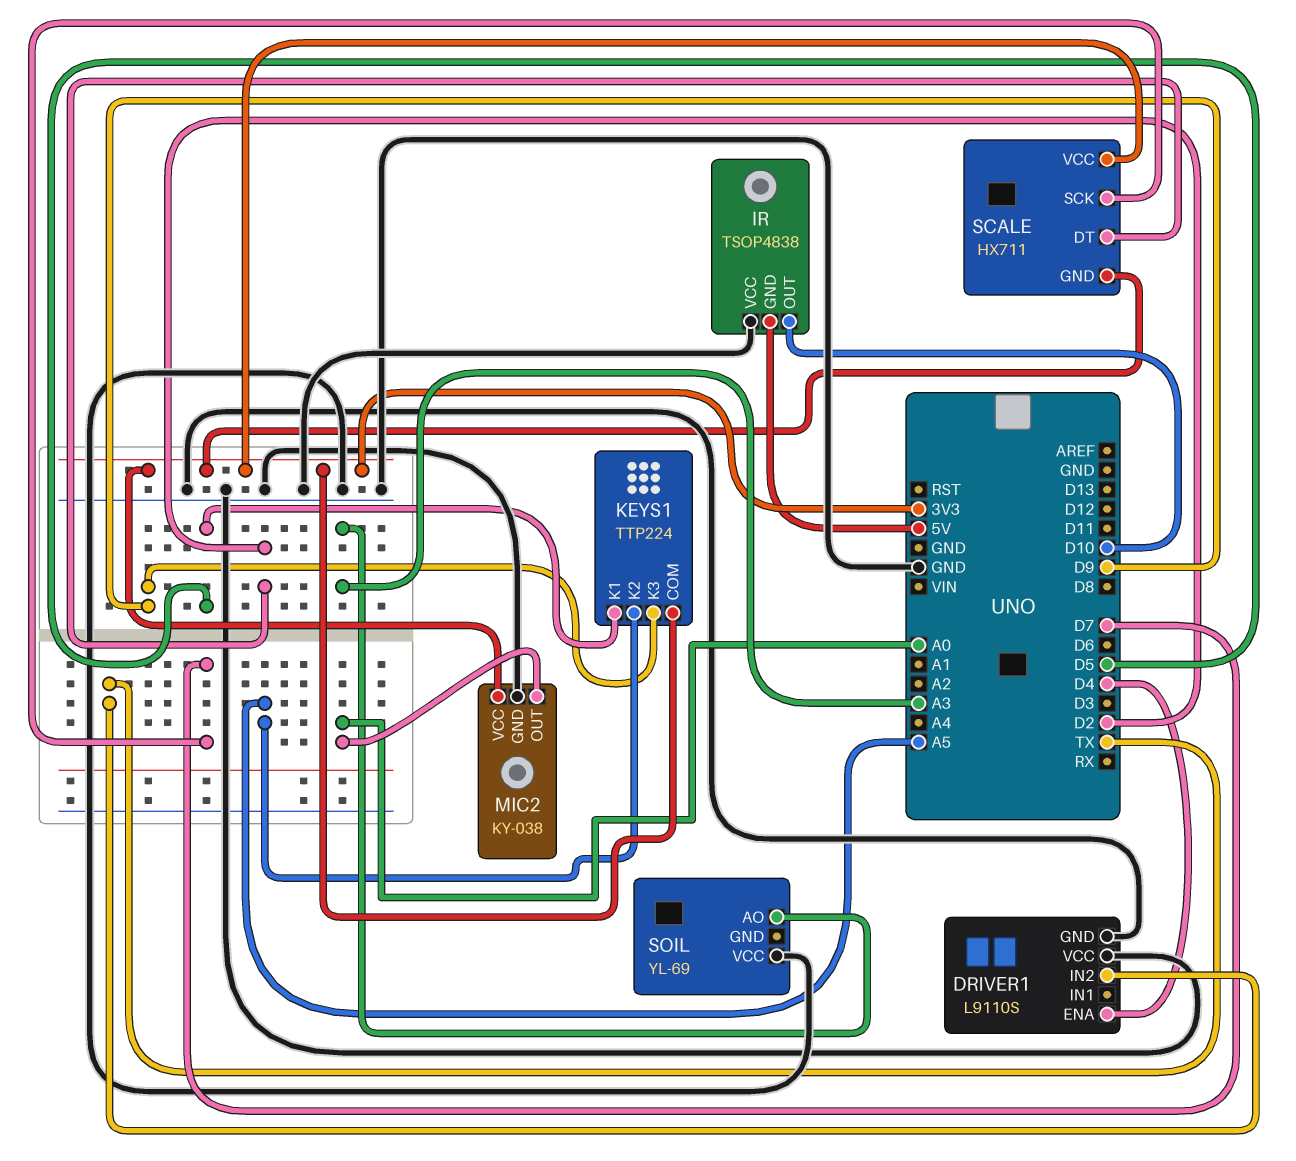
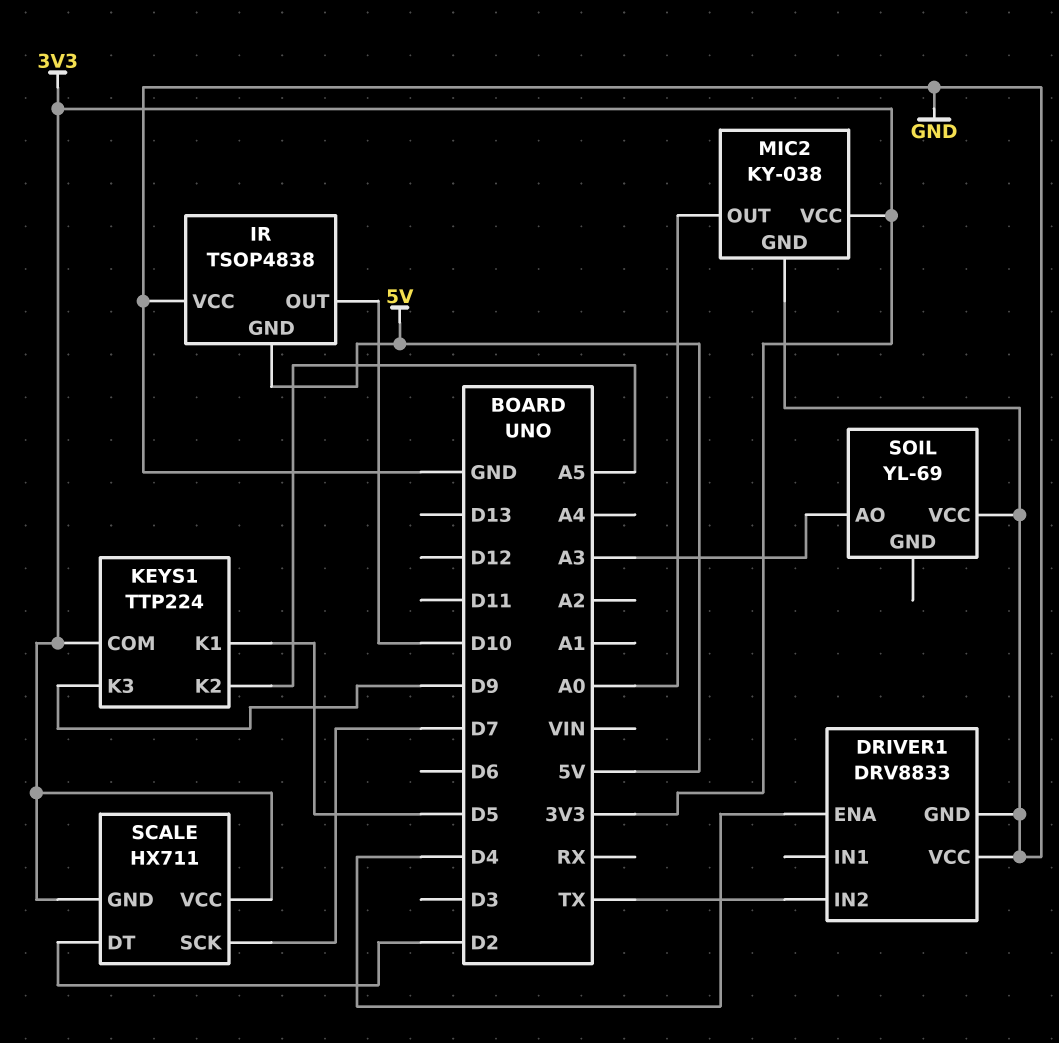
DRIVER1: L9110S -> DRV8833

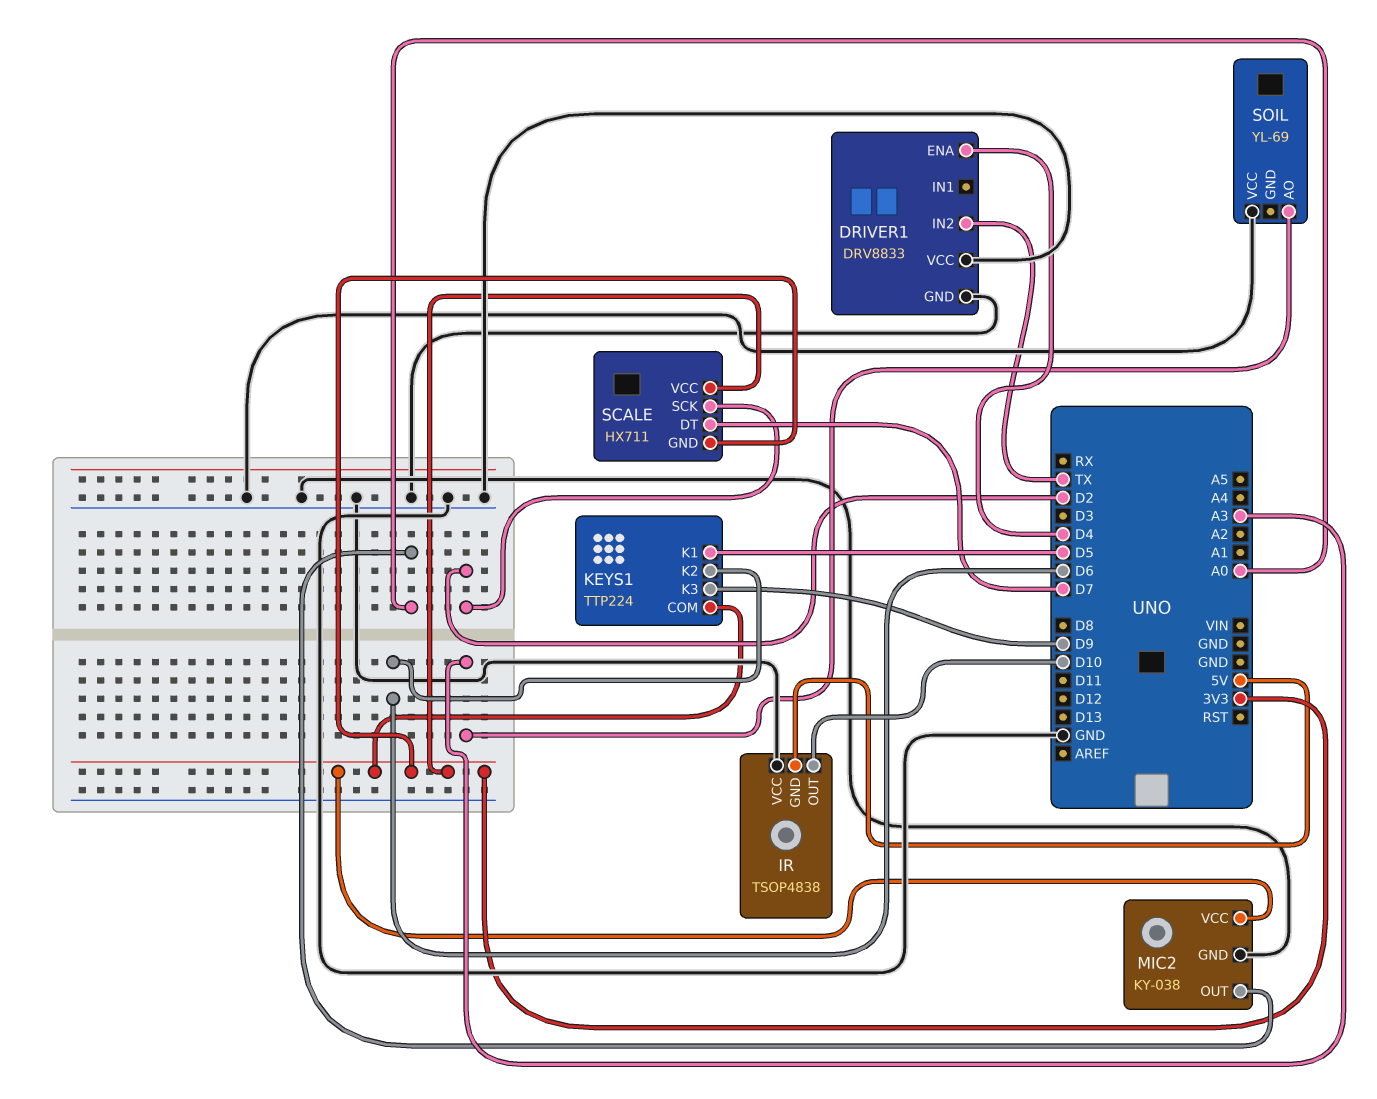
KEYS1 pin K2: A5 -> D6
SCALE pin DT: D2 -> D7
SCALE pin SCK: D7 -> D2

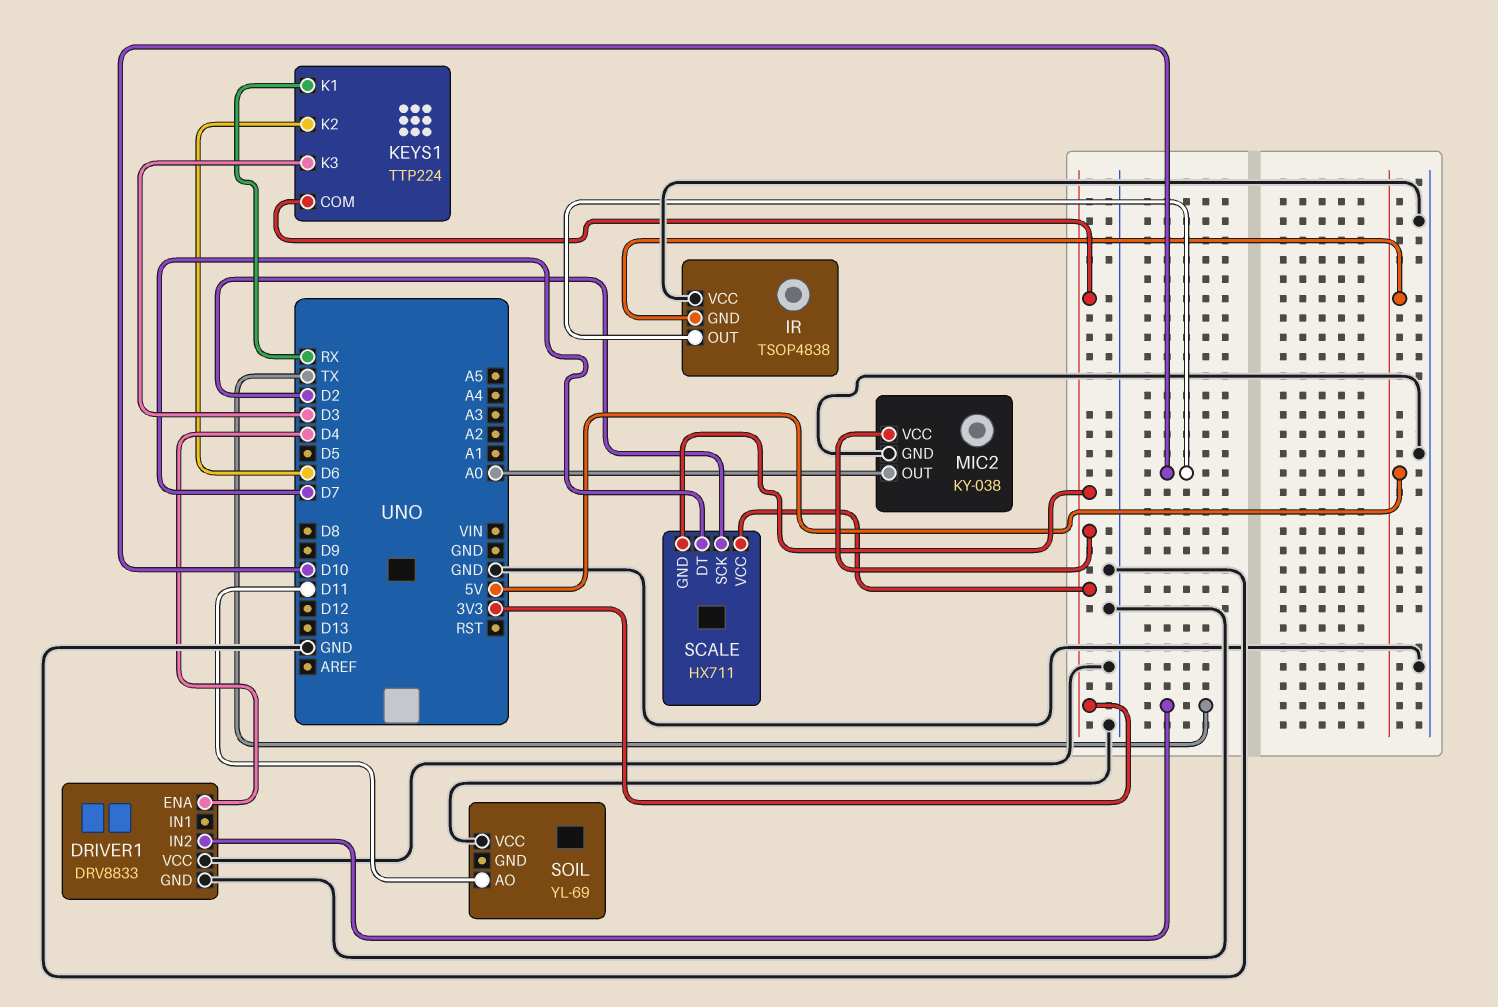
KEYS1 pin K1: D5 -> RX
KEYS1 pin K3: D9 -> D3
SOIL pin AO: A3 -> D11

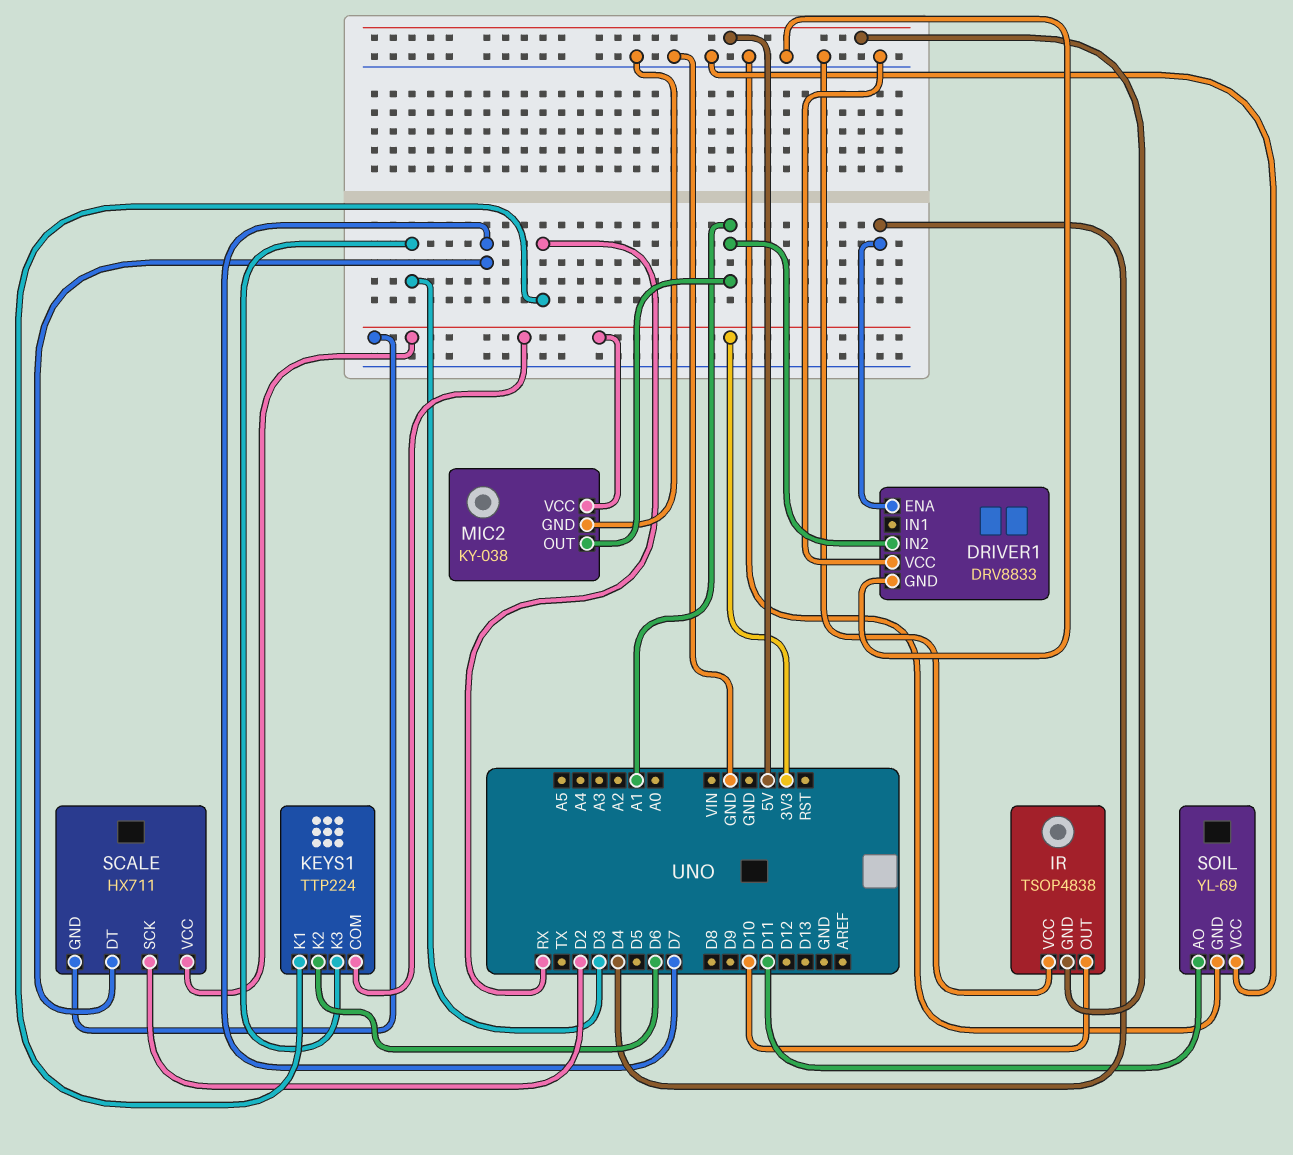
DRIVER1 pin IN2: TX -> A1
MIC2 pin OUT: A0 -> A1
SOIL pin GND: none -> GND

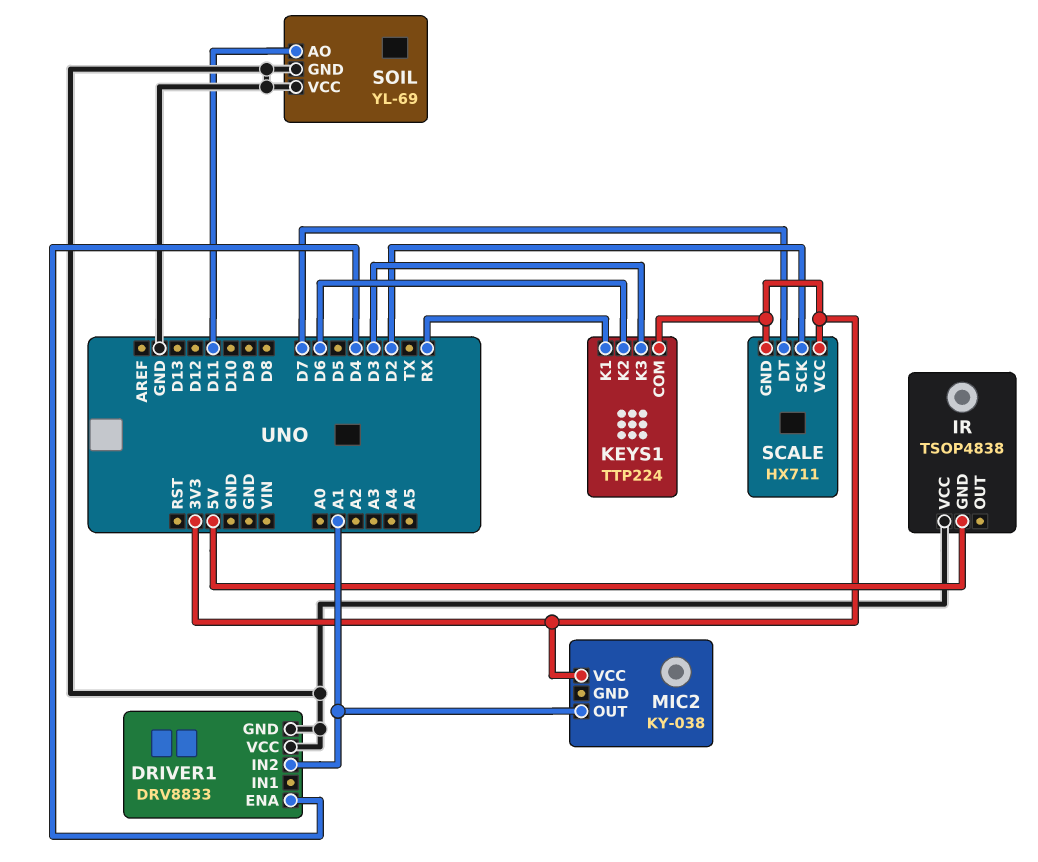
IR pin OUT: D10 -> none
MIC2 pin GND: GND -> none

